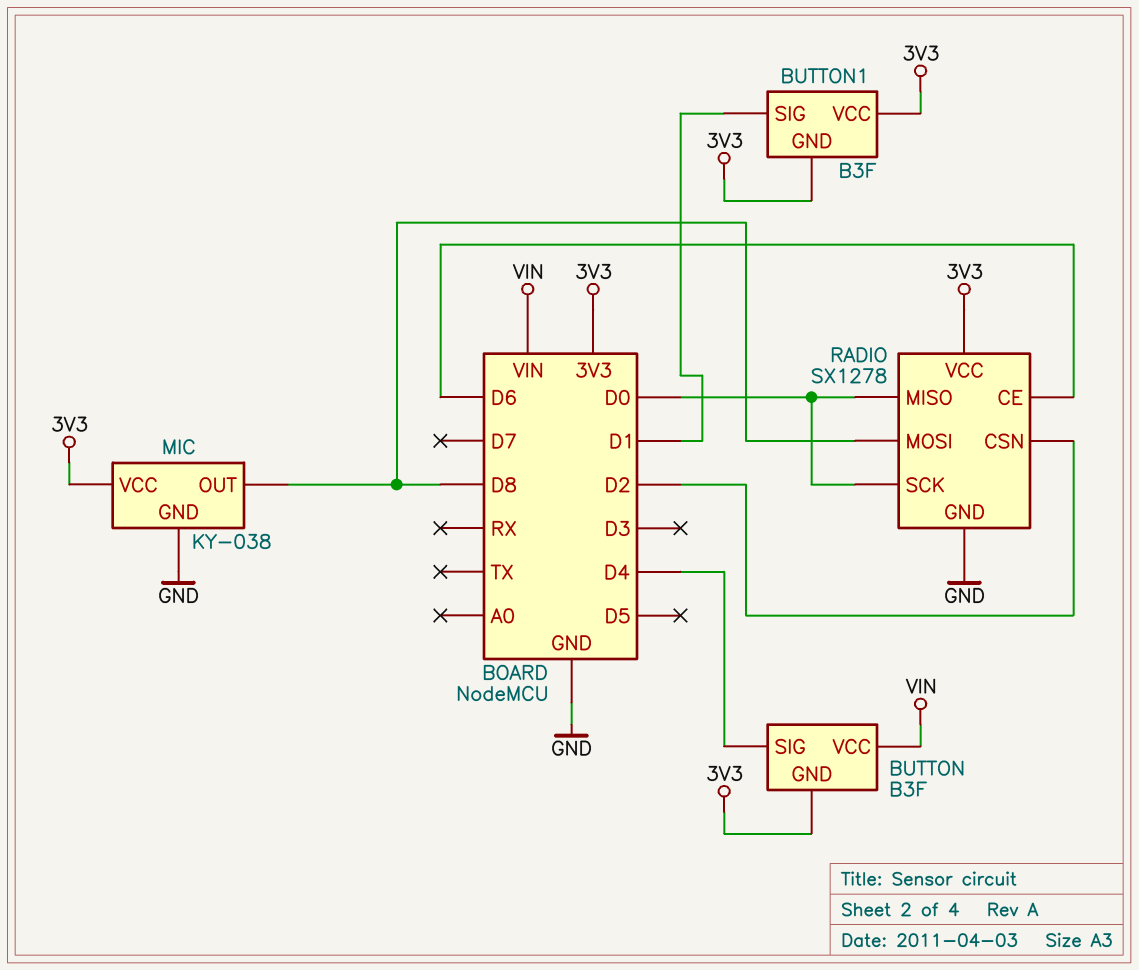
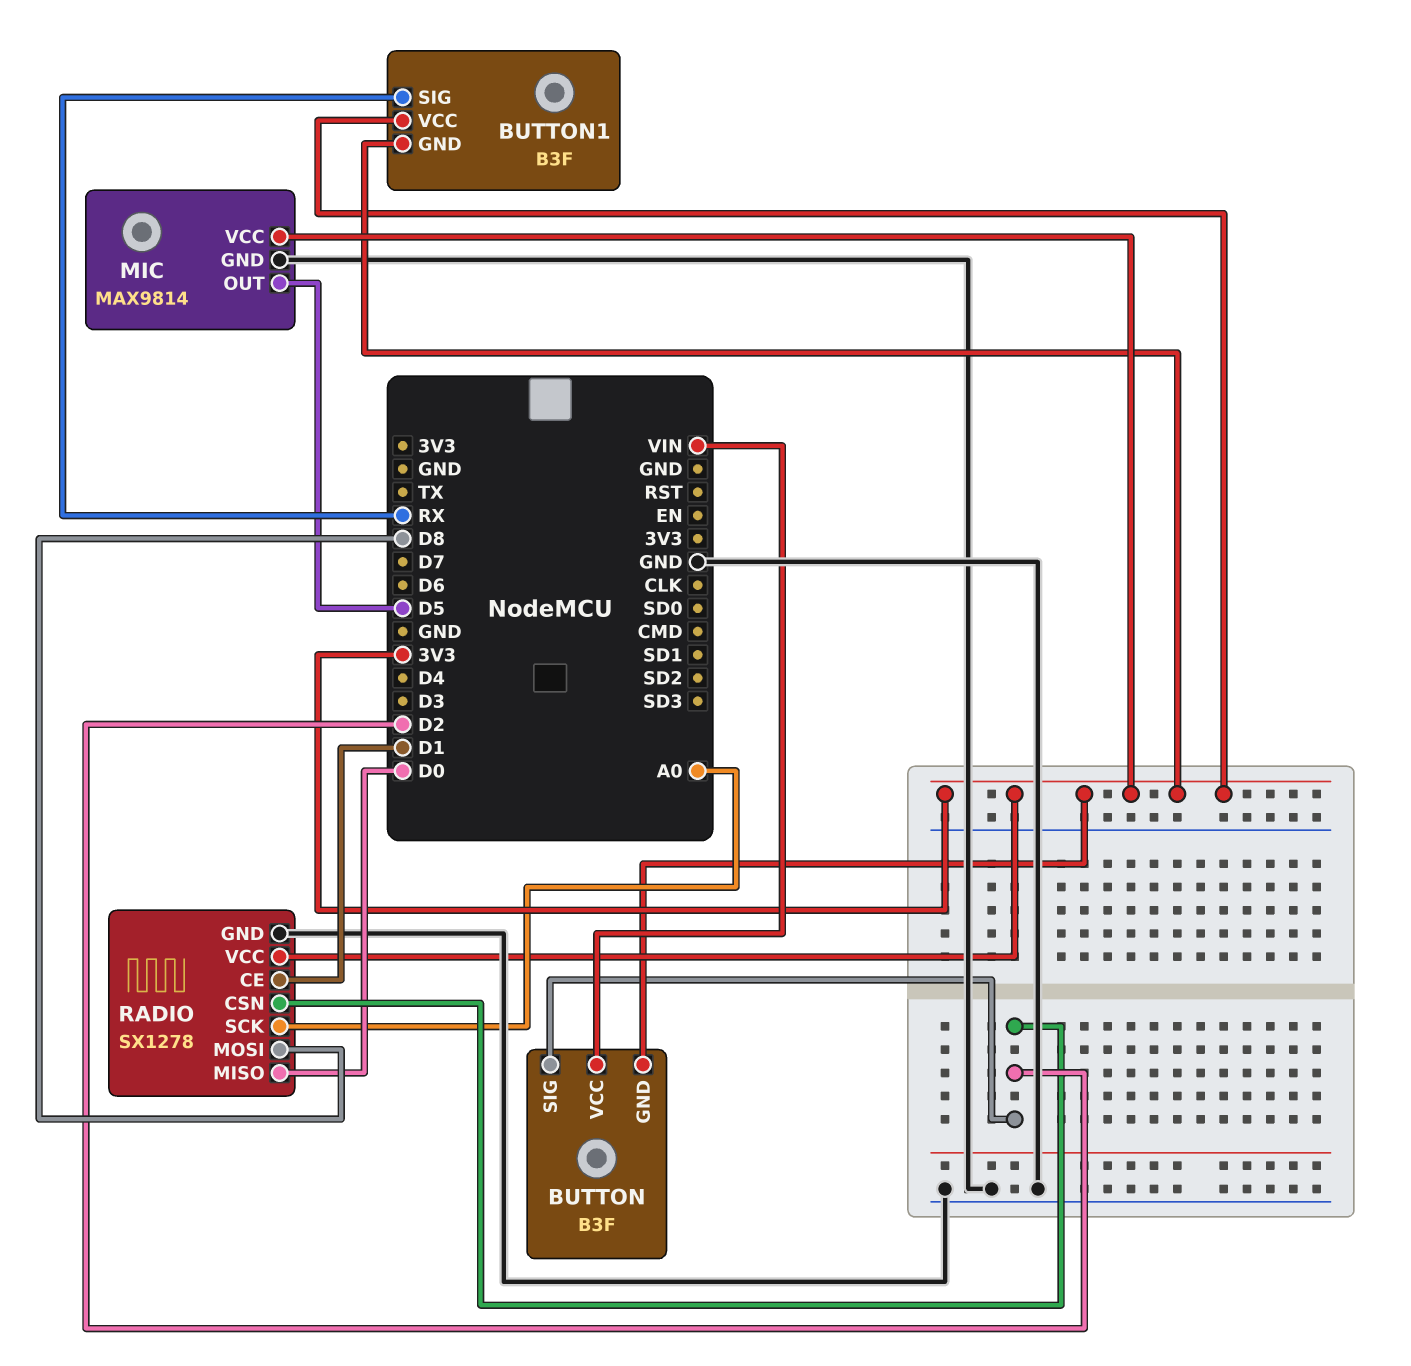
BUTTON pin SIG: D4 -> D2
BUTTON1 pin SIG: D1 -> RX
MIC: KY-038 -> MAX9814
MIC pin OUT: D8 -> D5
RADIO pin CE: D6 -> D1
RADIO pin SCK: D0 -> A0

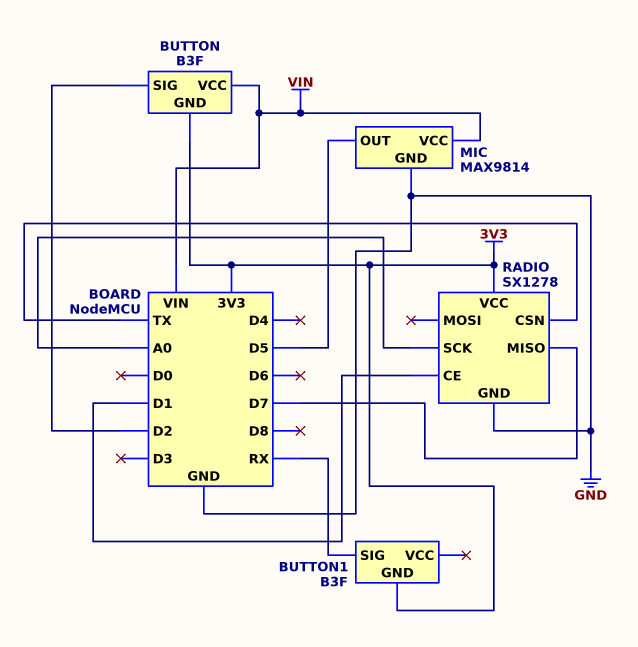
BUTTON1 pin VCC: 3V3 -> none
MIC pin VCC: 3V3 -> VIN
RADIO pin CSN: D2 -> TX
RADIO pin MISO: D0 -> D7
RADIO pin MOSI: D8 -> none

